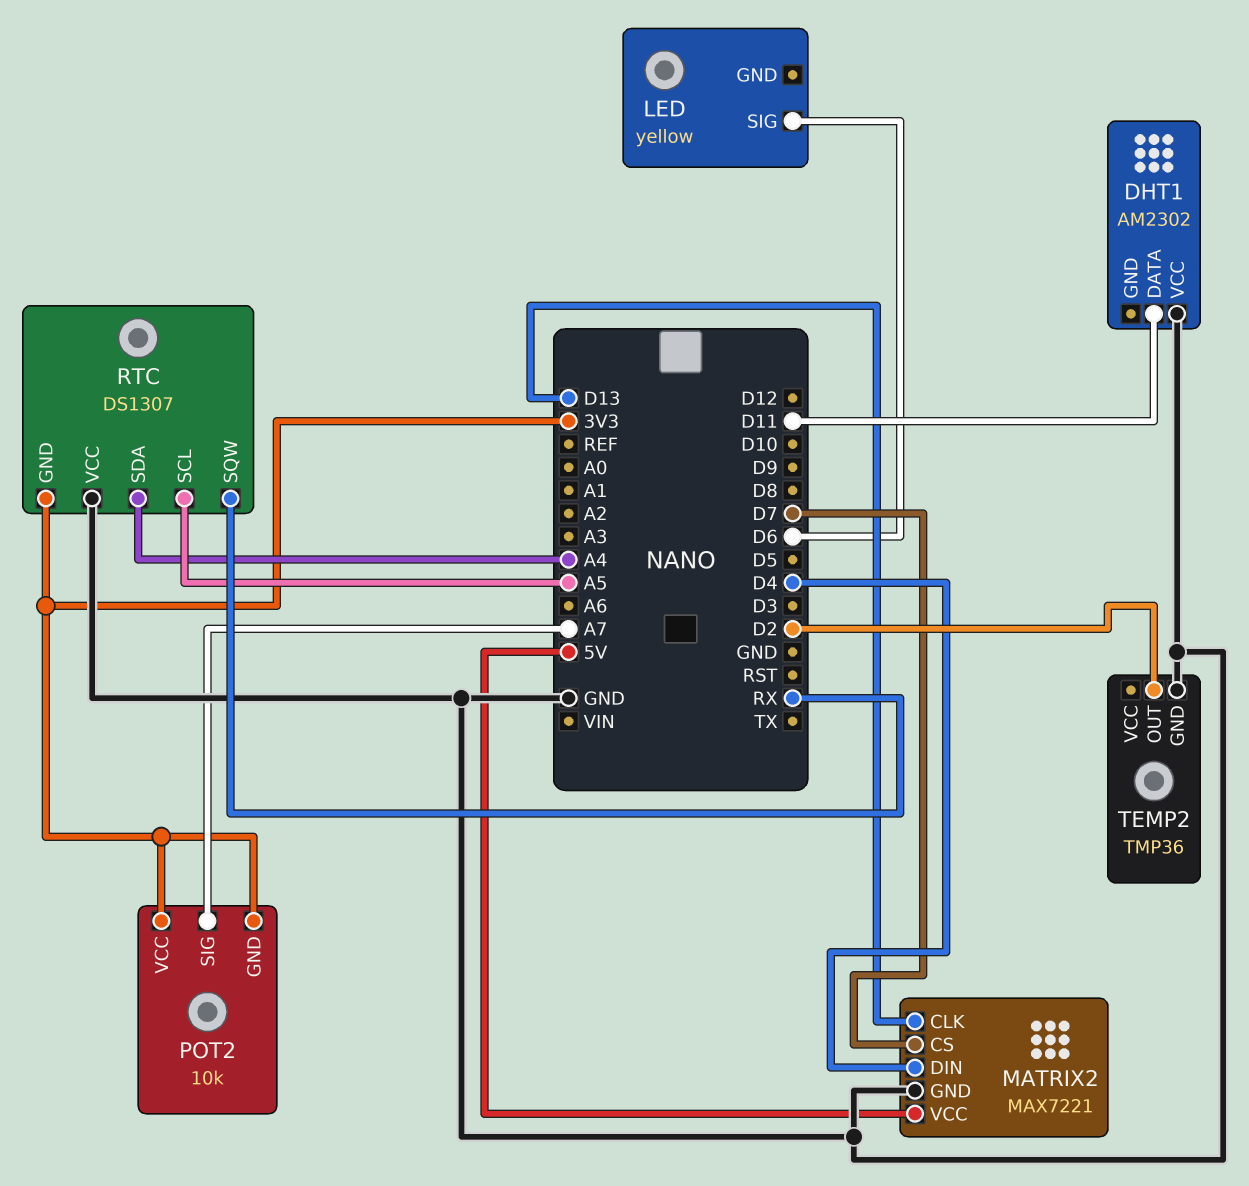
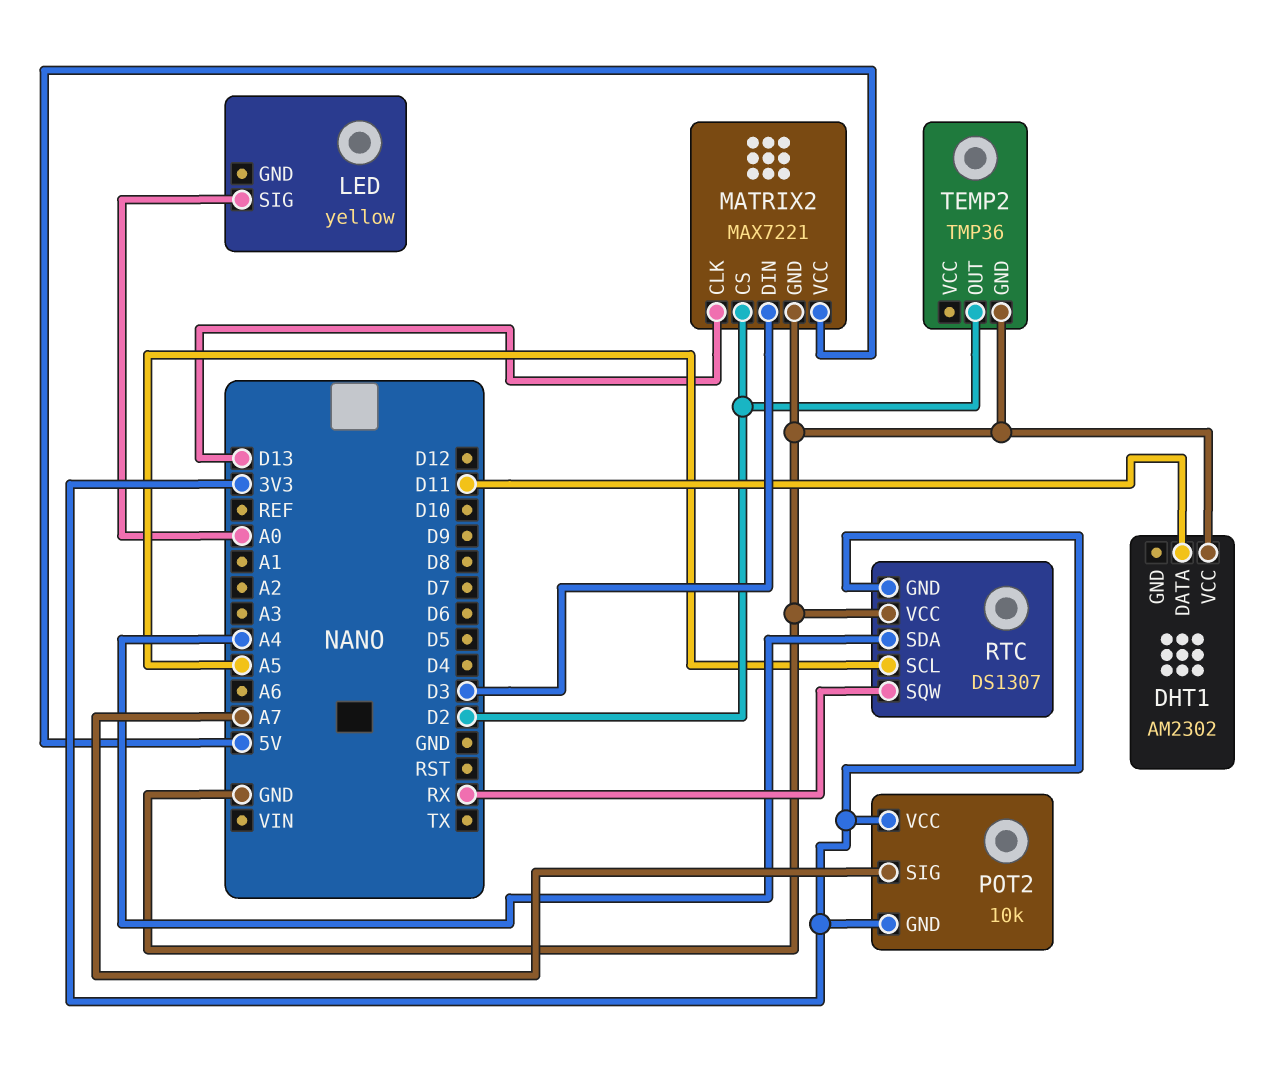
LED pin SIG: D6 -> A0
MATRIX2 pin CS: D7 -> D2
MATRIX2 pin DIN: D4 -> D3

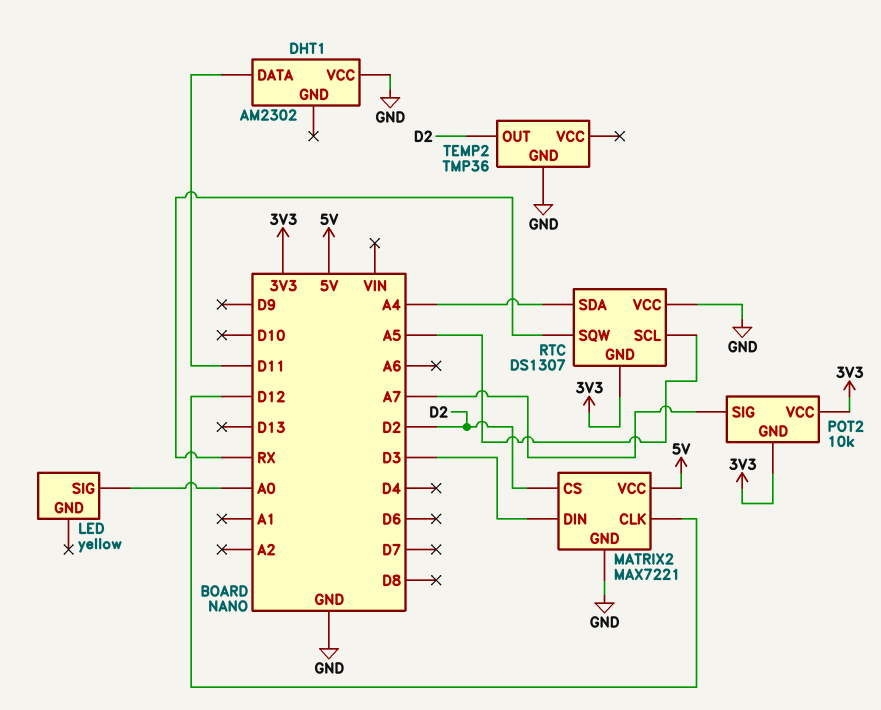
MATRIX2 pin CLK: D13 -> D12

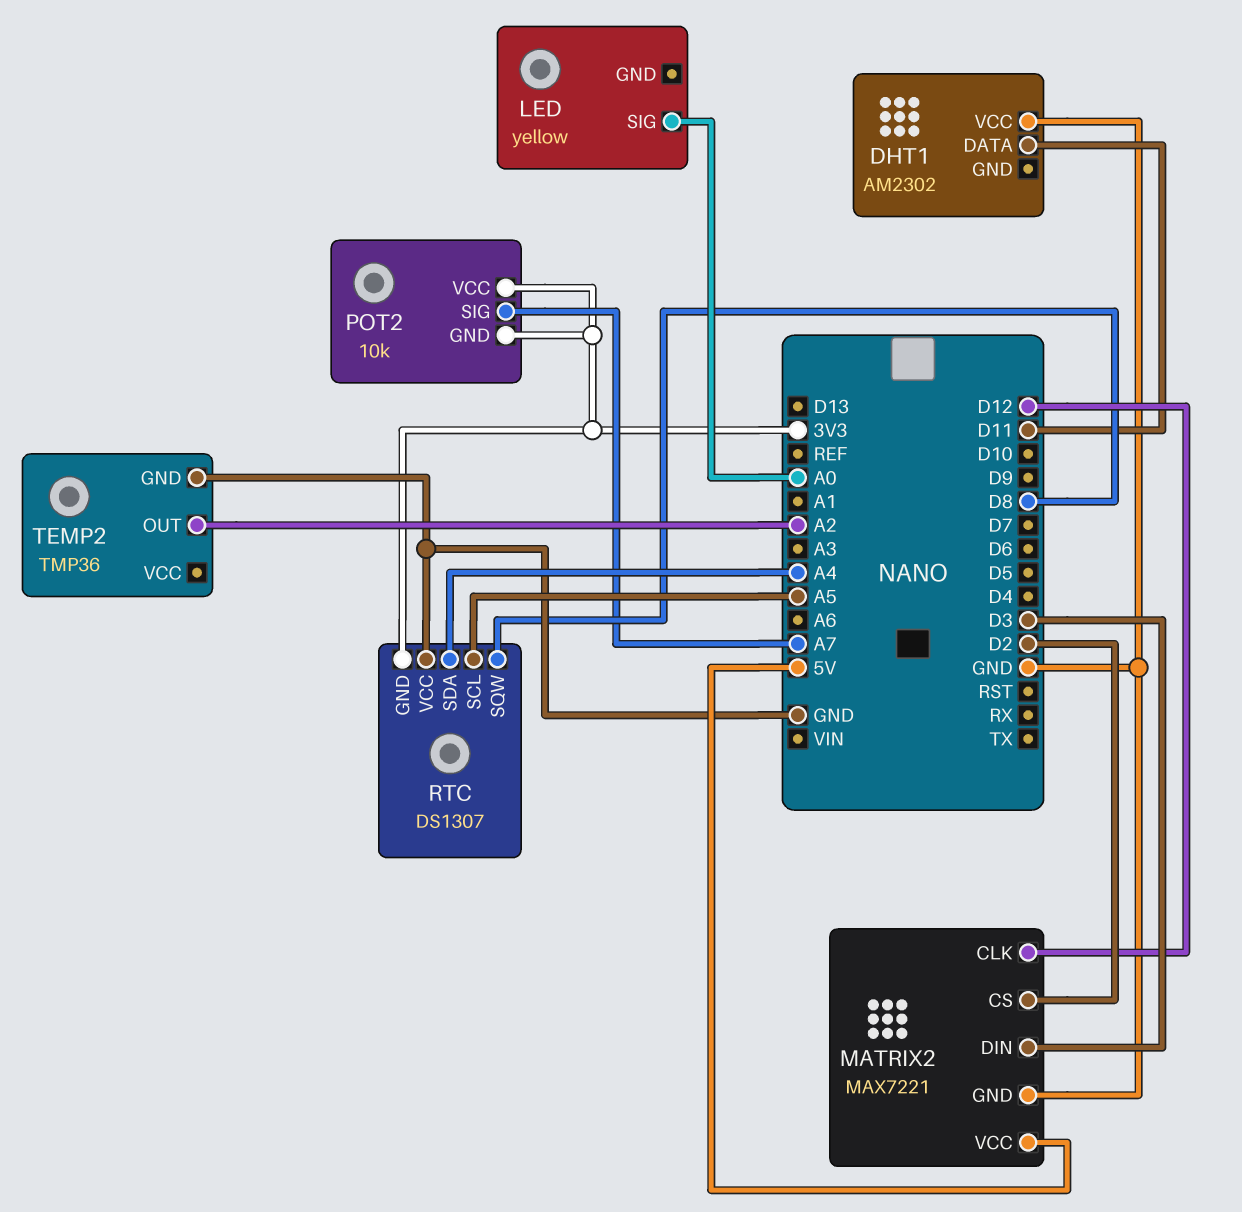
RTC pin SQW: RX -> D8
TEMP2 pin OUT: D2 -> A2

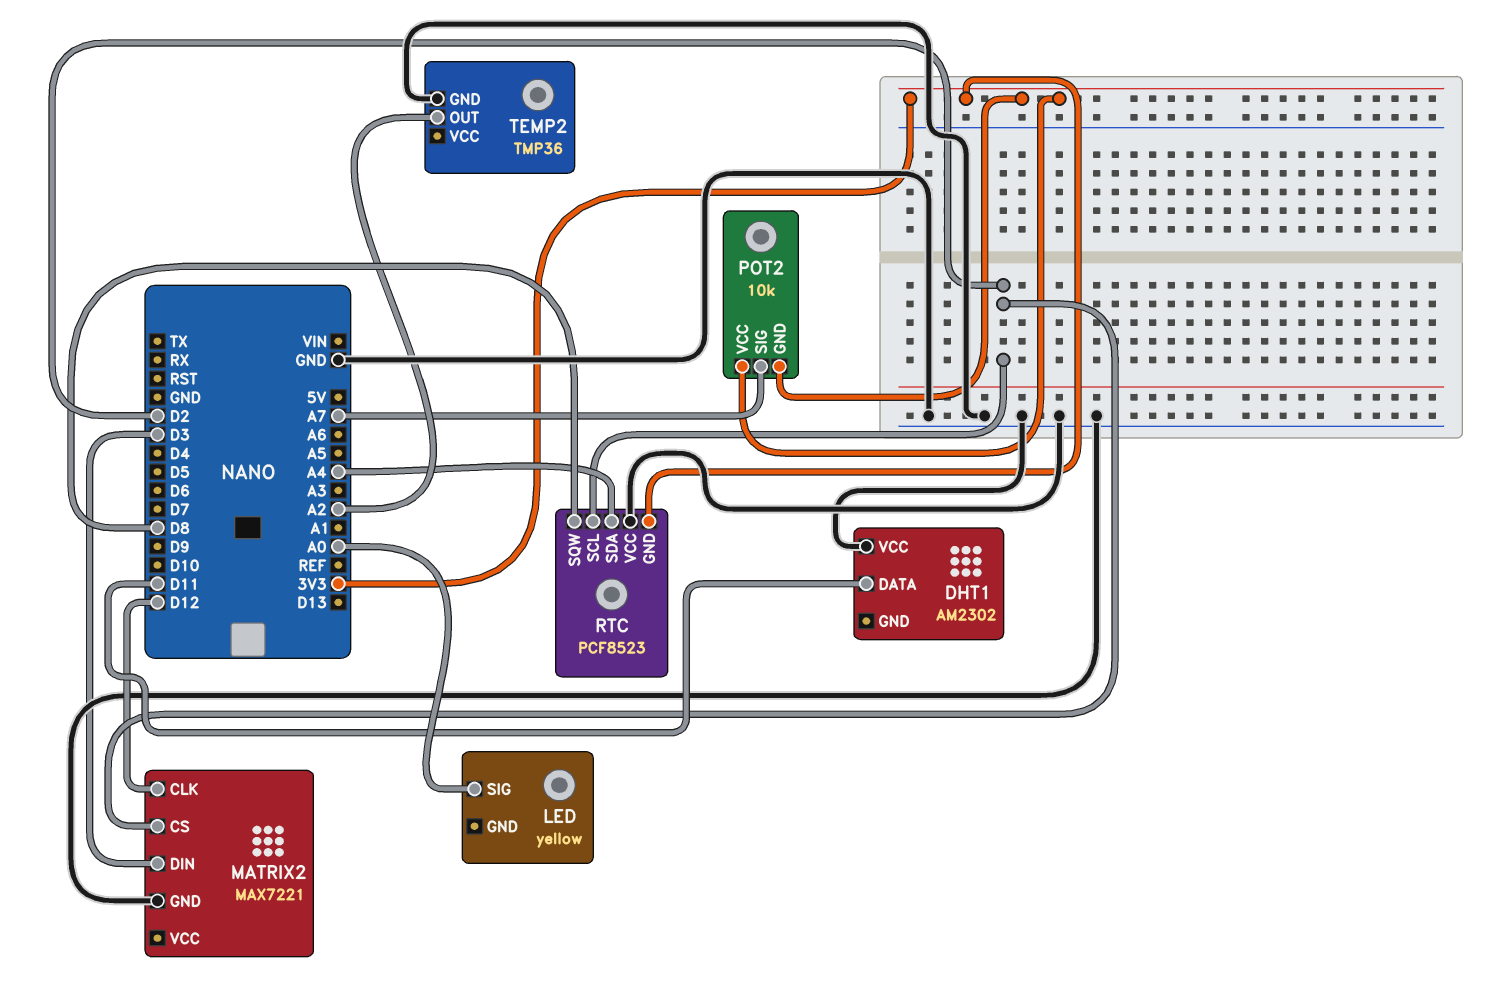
MATRIX2 pin VCC: 5V -> none
RTC: DS1307 -> PCF8523
RTC pin SCL: A5 -> D2

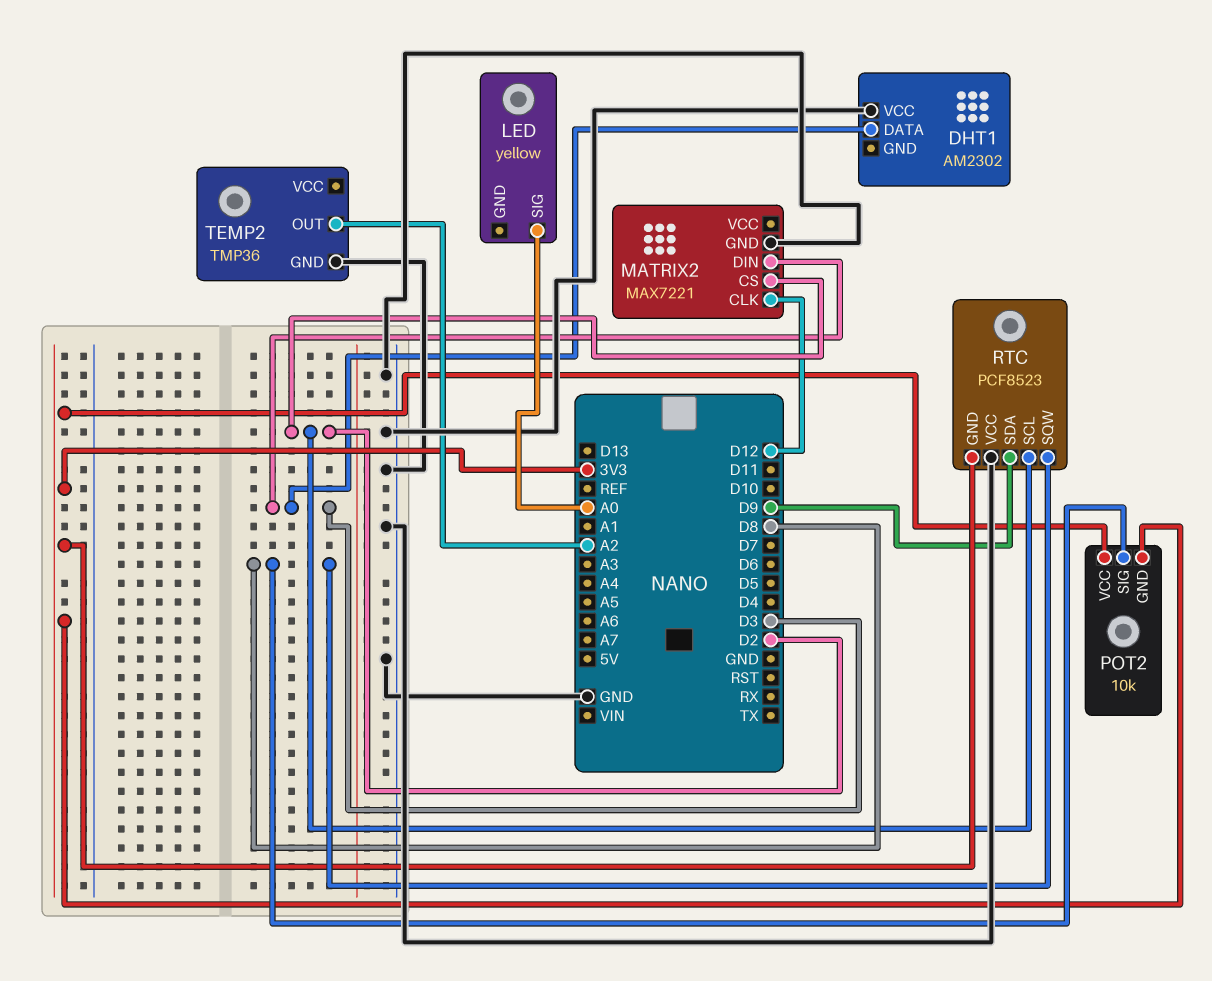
DHT1 pin DATA: D11 -> D3
POT2 pin SIG: A7 -> D8
RTC pin SDA: A4 -> D9

